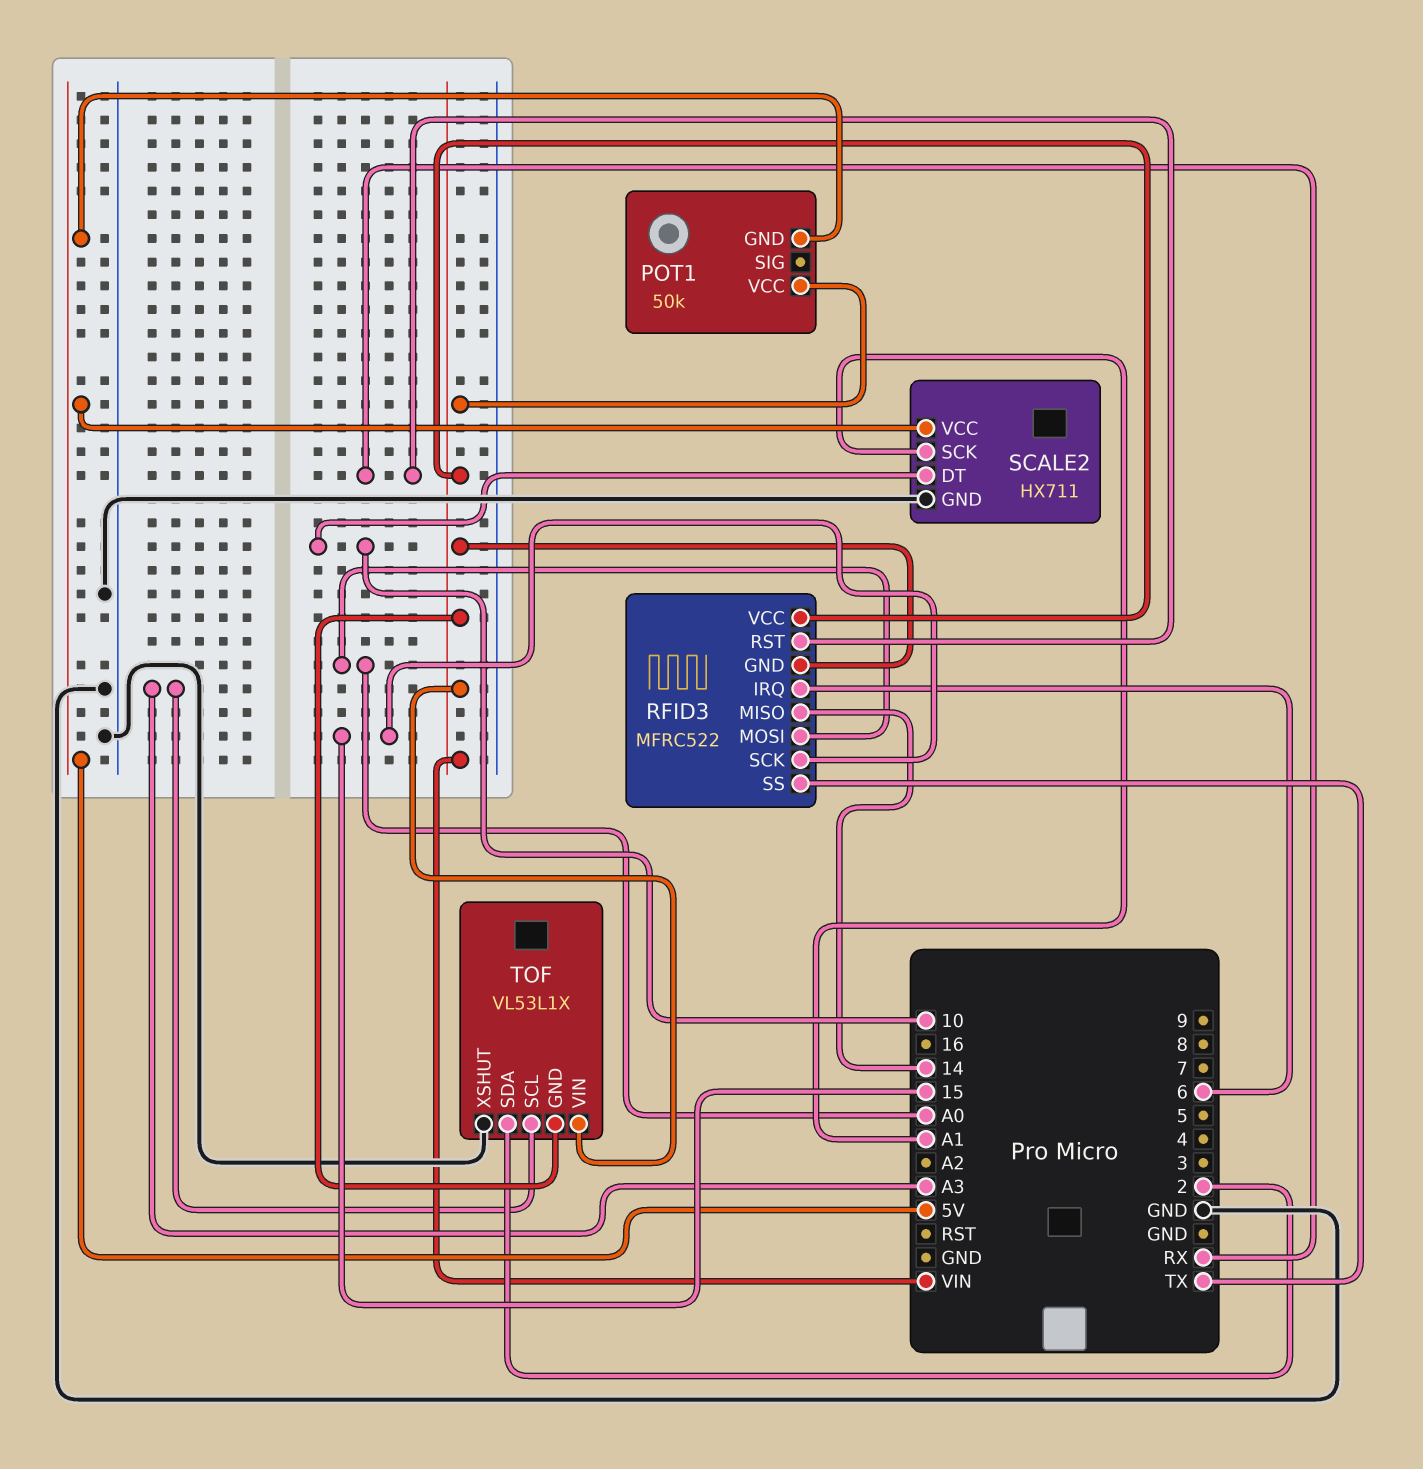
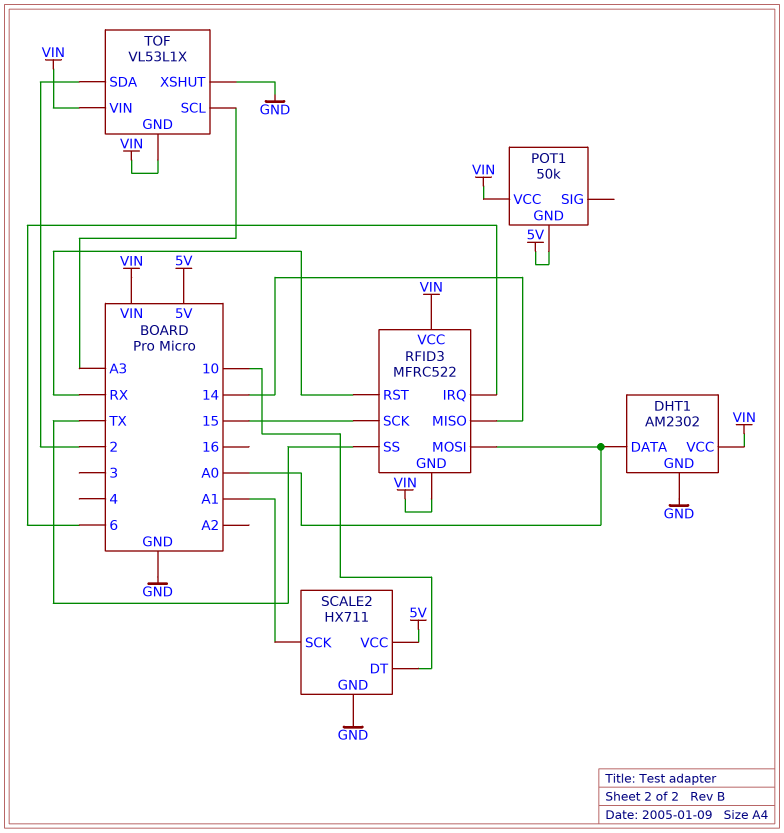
DHT1: none -> AM2302
DHT1 pin DATA: none -> A0
DHT1 pin GND: none -> GND
DHT1 pin VCC: none -> VIN

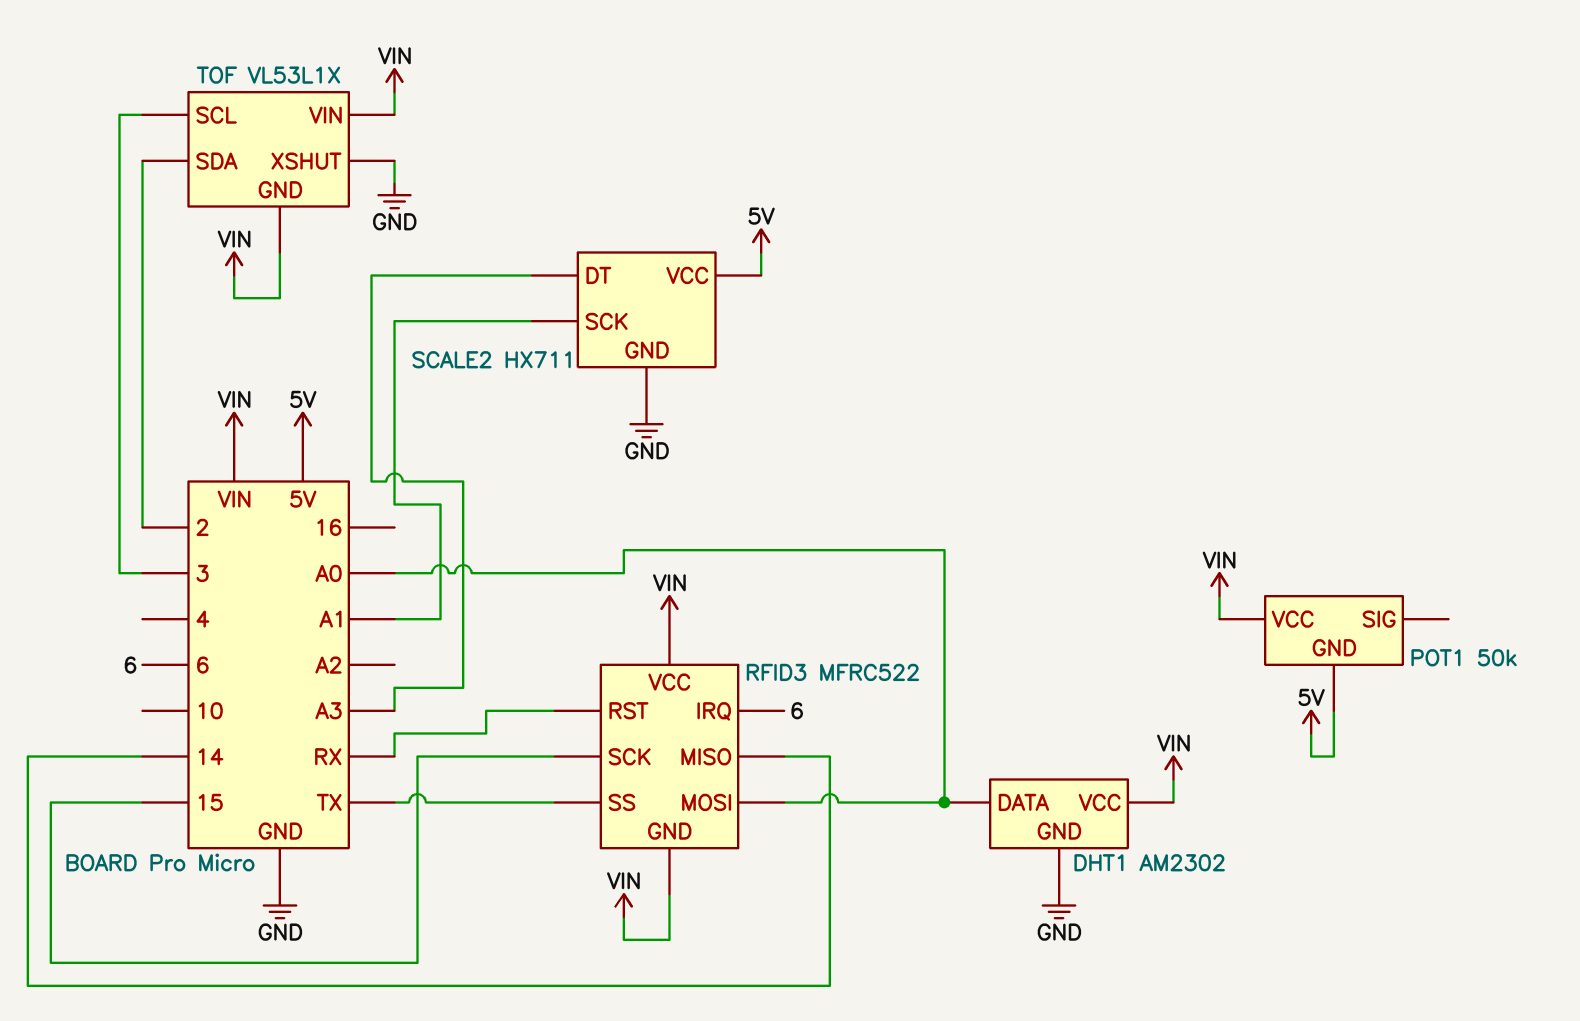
SCALE2 pin DT: 10 -> A3
TOF pin SCL: A3 -> 3

